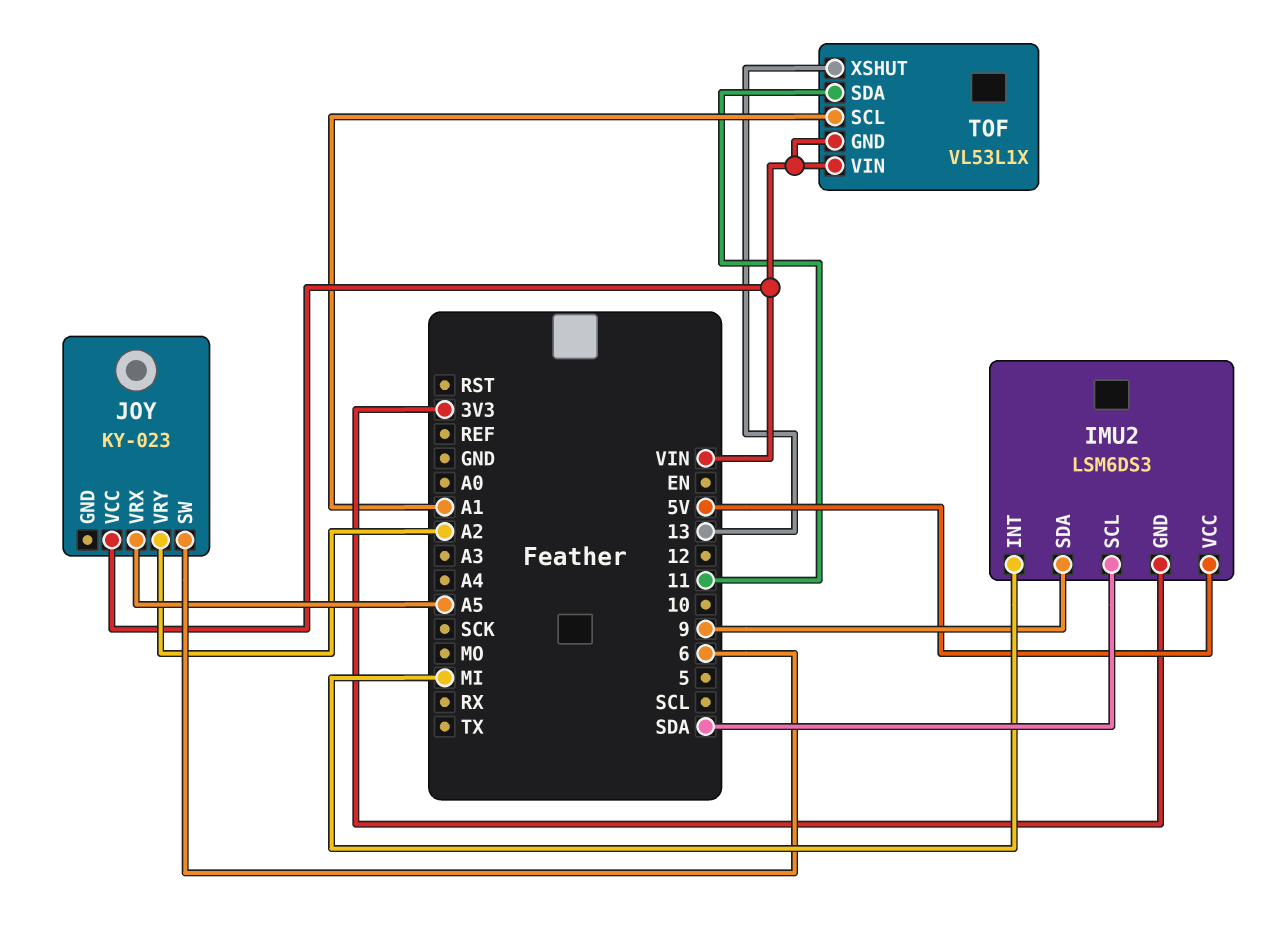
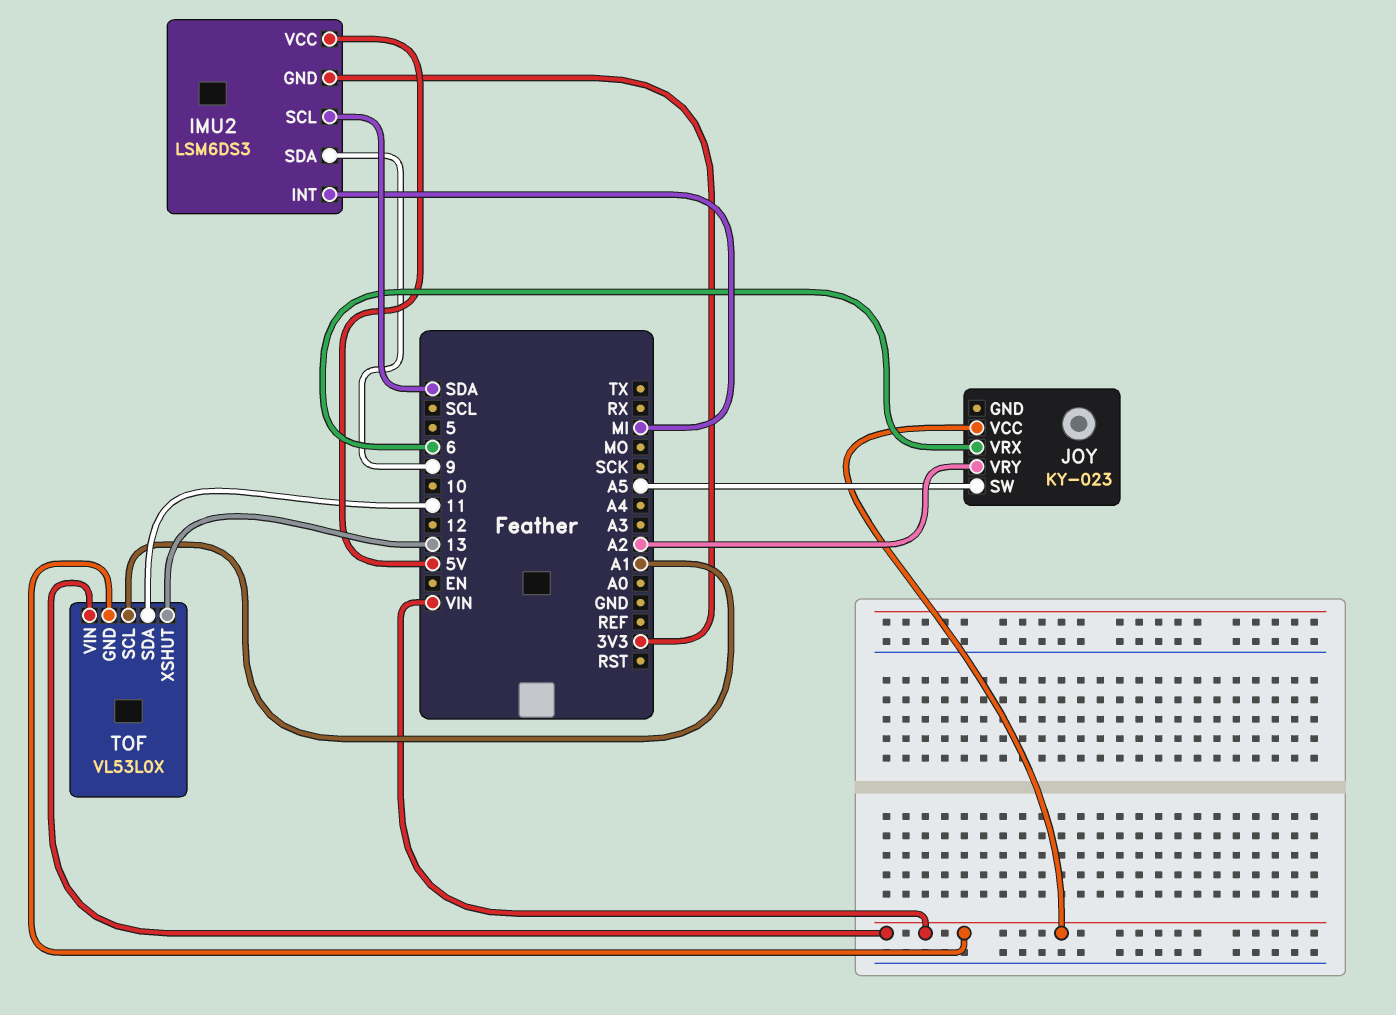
JOY pin SW: 6 -> A5
JOY pin VRX: A5 -> 6
TOF: VL53L1X -> VL53L0X

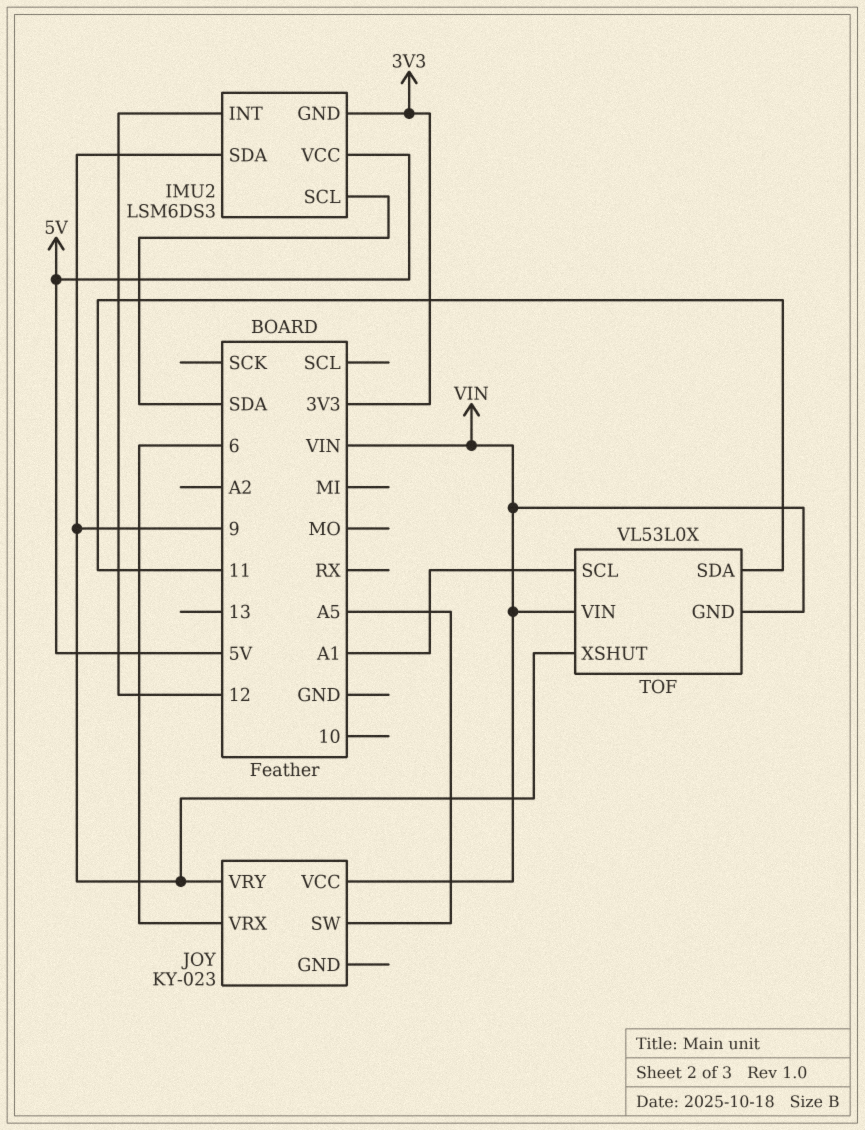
IMU2 pin INT: MI -> 12
JOY pin VRY: A2 -> 9
TOF pin XSHUT: 13 -> 9

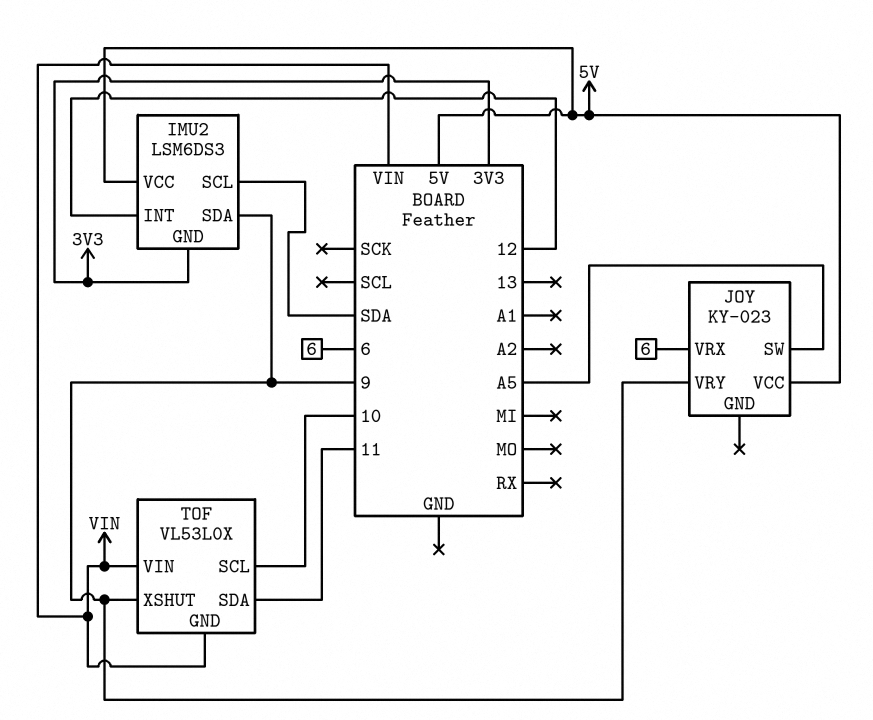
JOY pin VCC: VIN -> 5V
TOF pin SCL: A1 -> 10

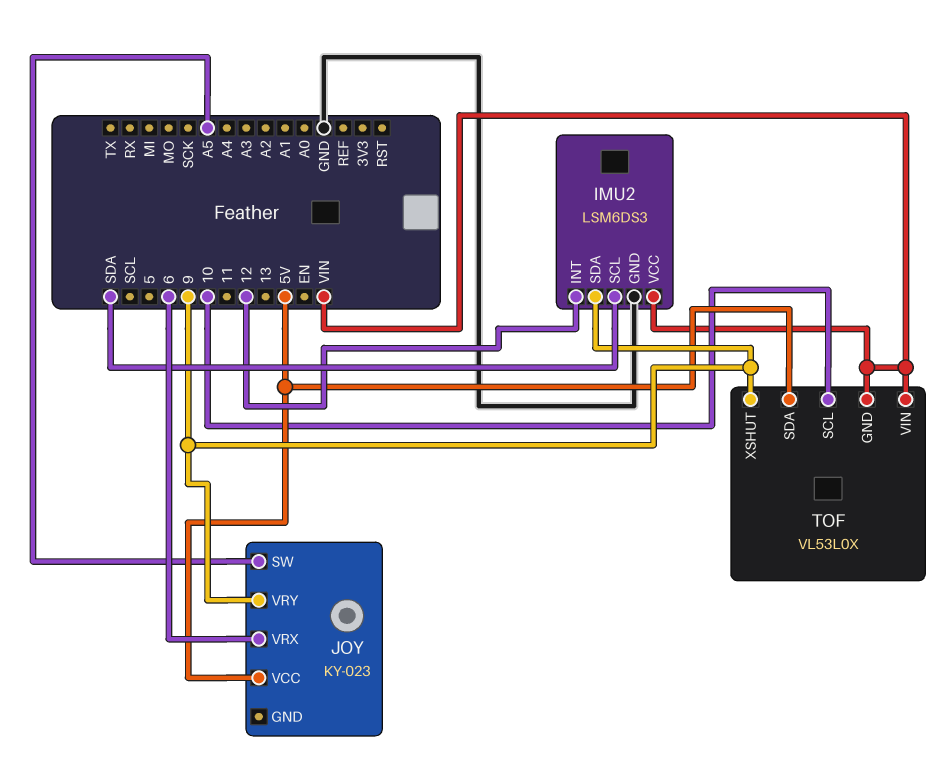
IMU2 pin GND: 3V3 -> GND
IMU2 pin VCC: 5V -> VIN
TOF pin SDA: 11 -> 5V

